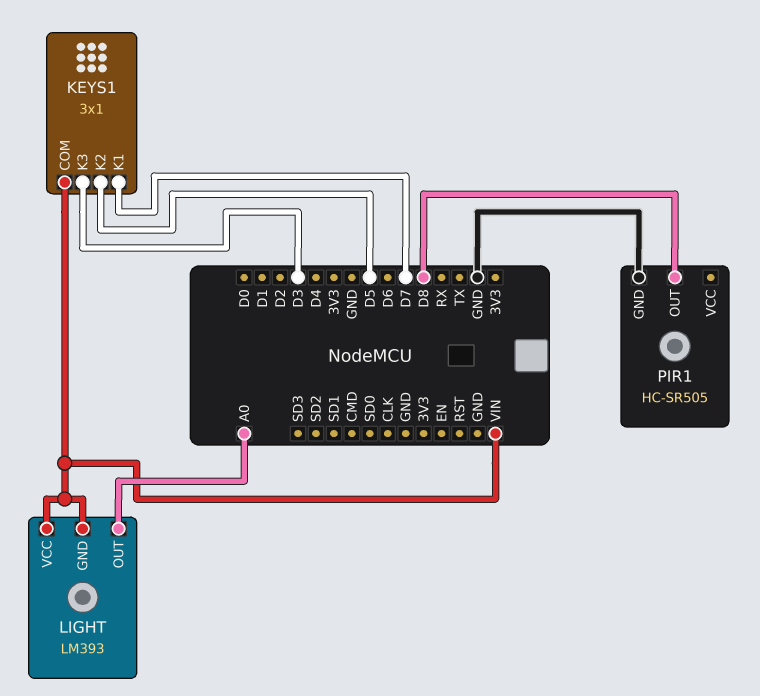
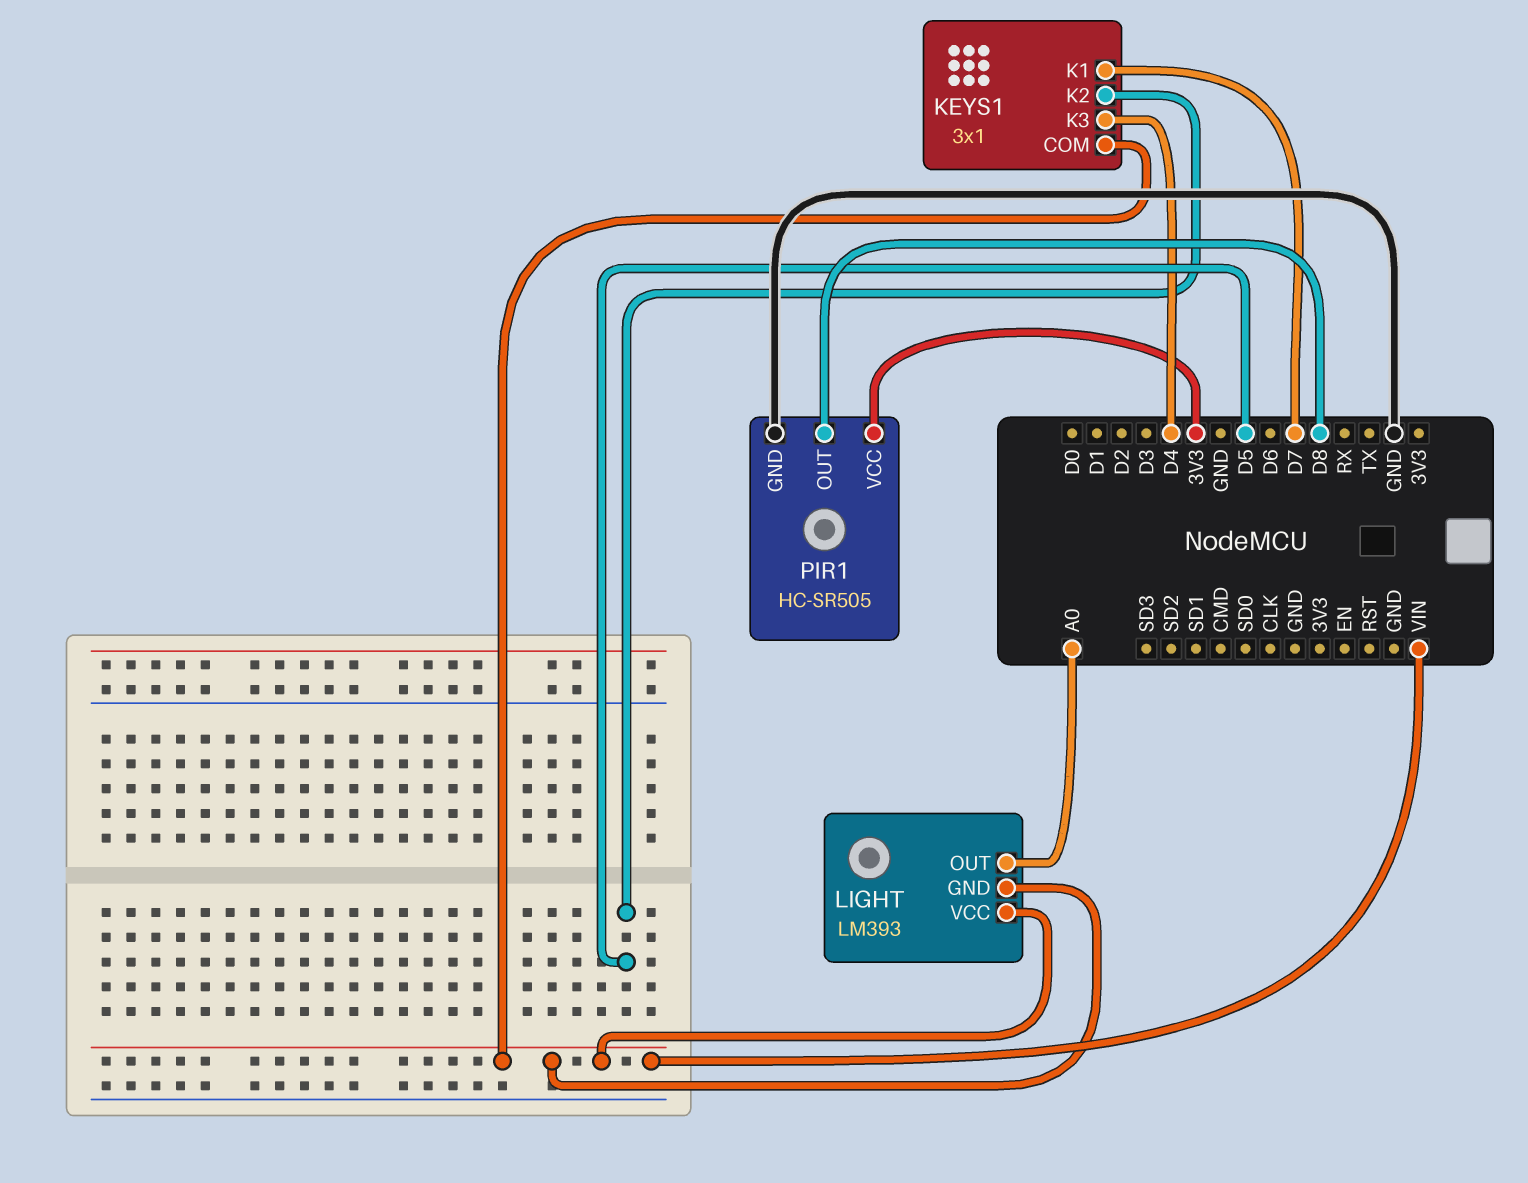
KEYS1 pin K3: D3 -> D4
PIR1 pin VCC: none -> 3V3

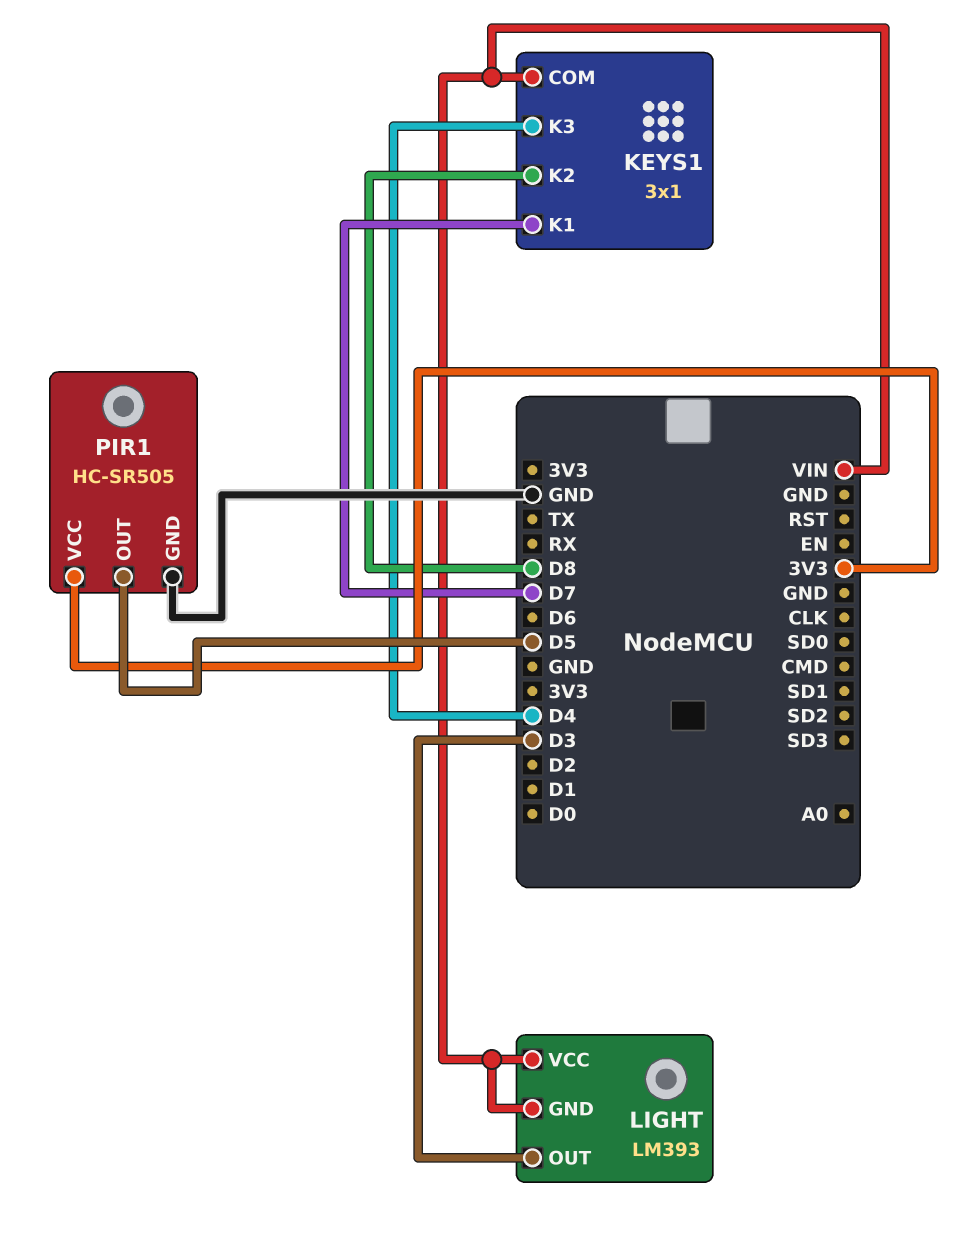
KEYS1 pin K2: D5 -> D8
LIGHT pin OUT: A0 -> D3
PIR1 pin OUT: D8 -> D5

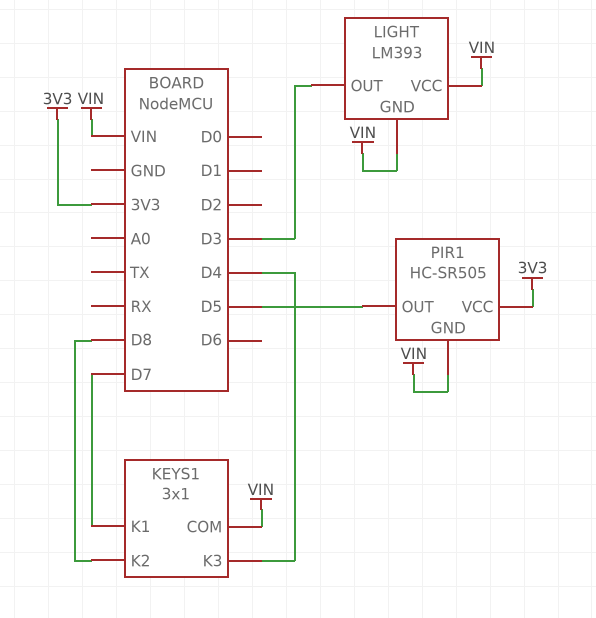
PIR1 pin GND: GND -> VIN

